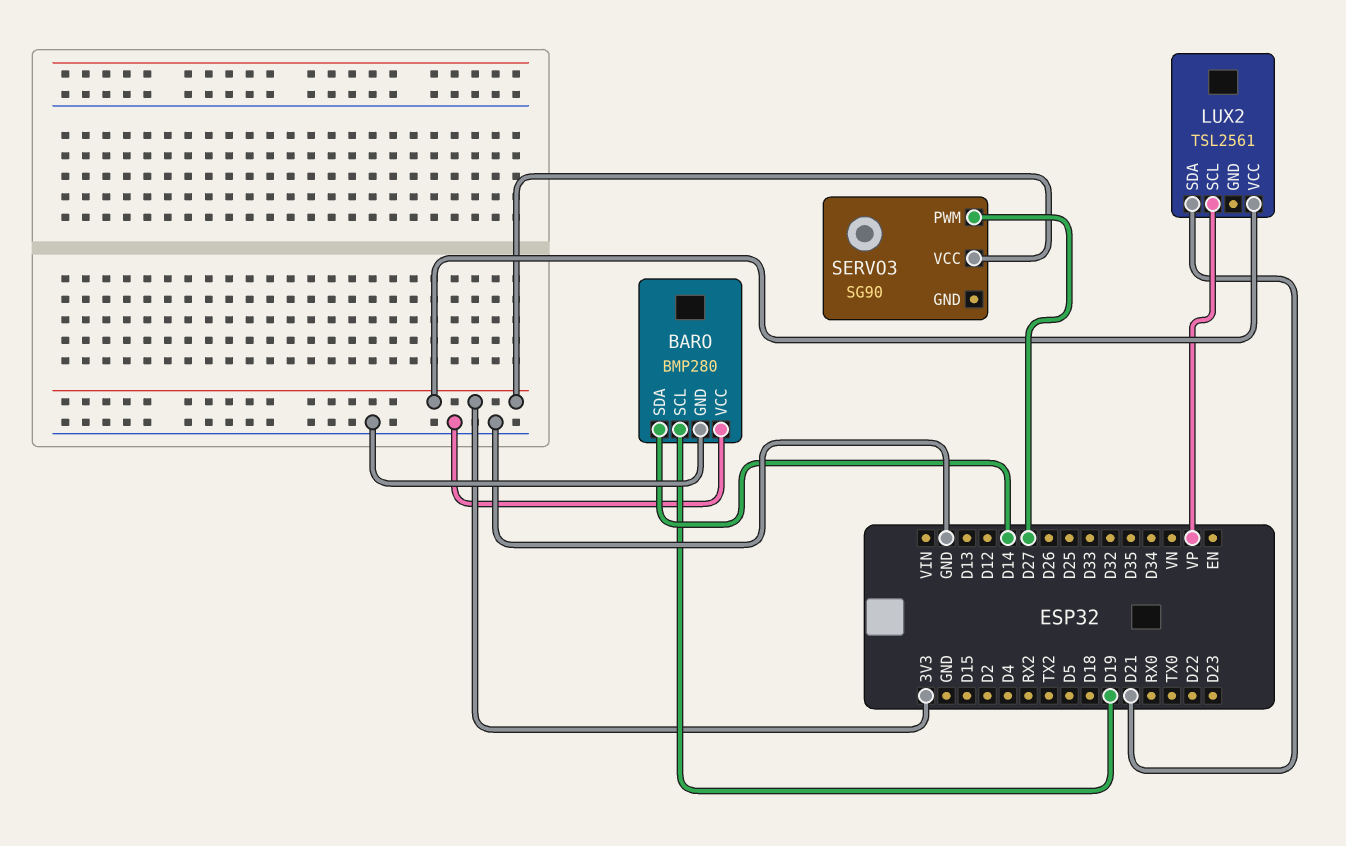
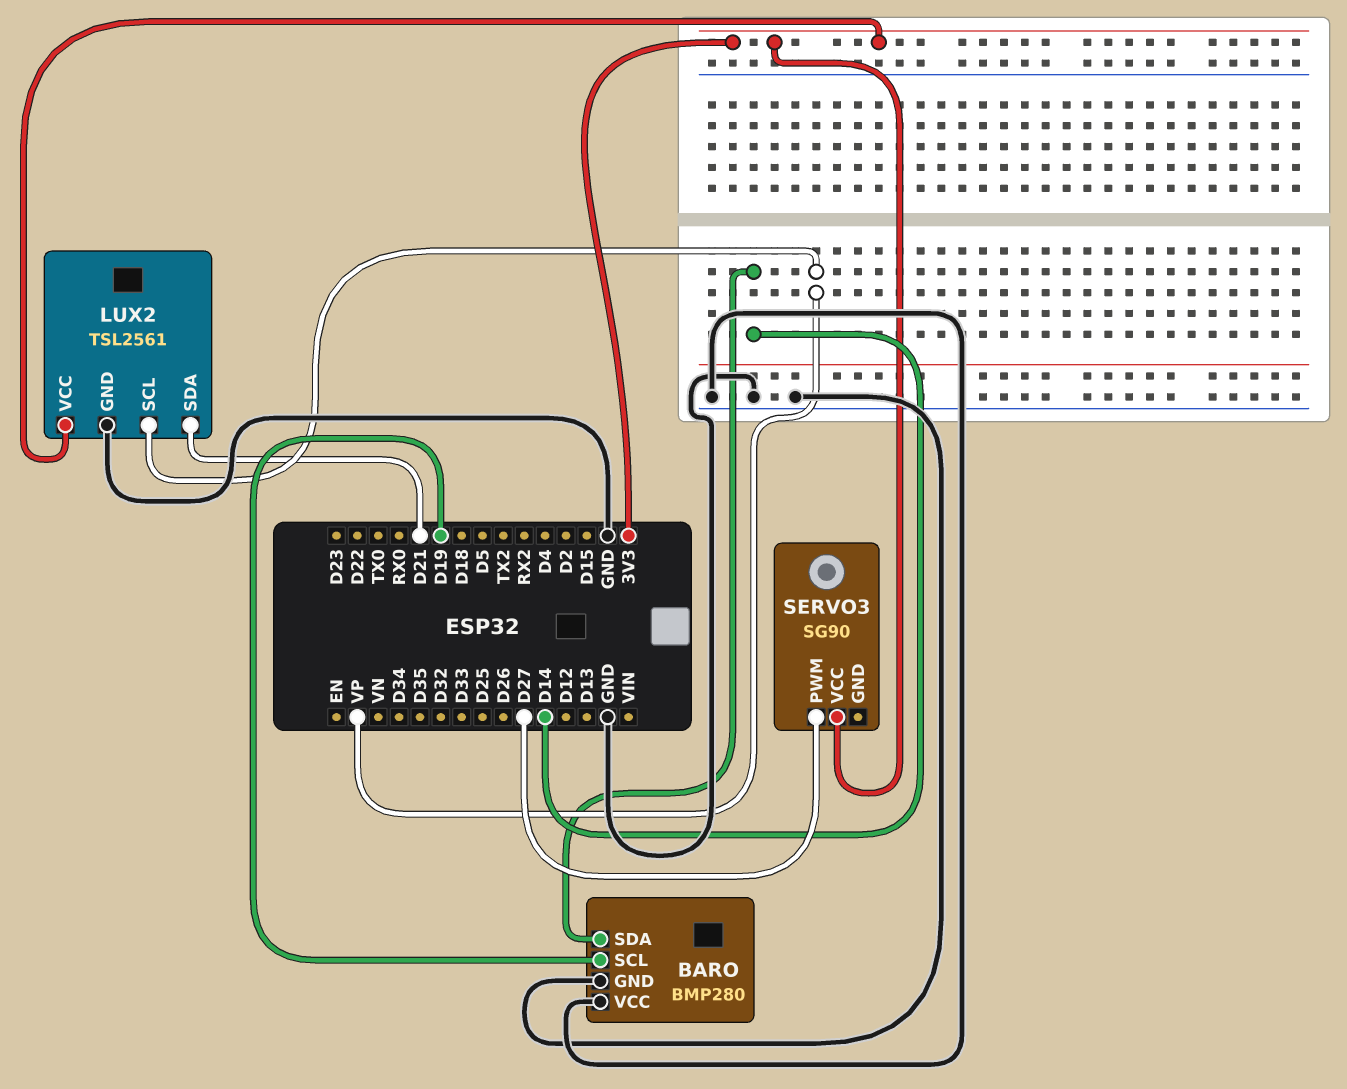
LUX2 pin GND: none -> GND

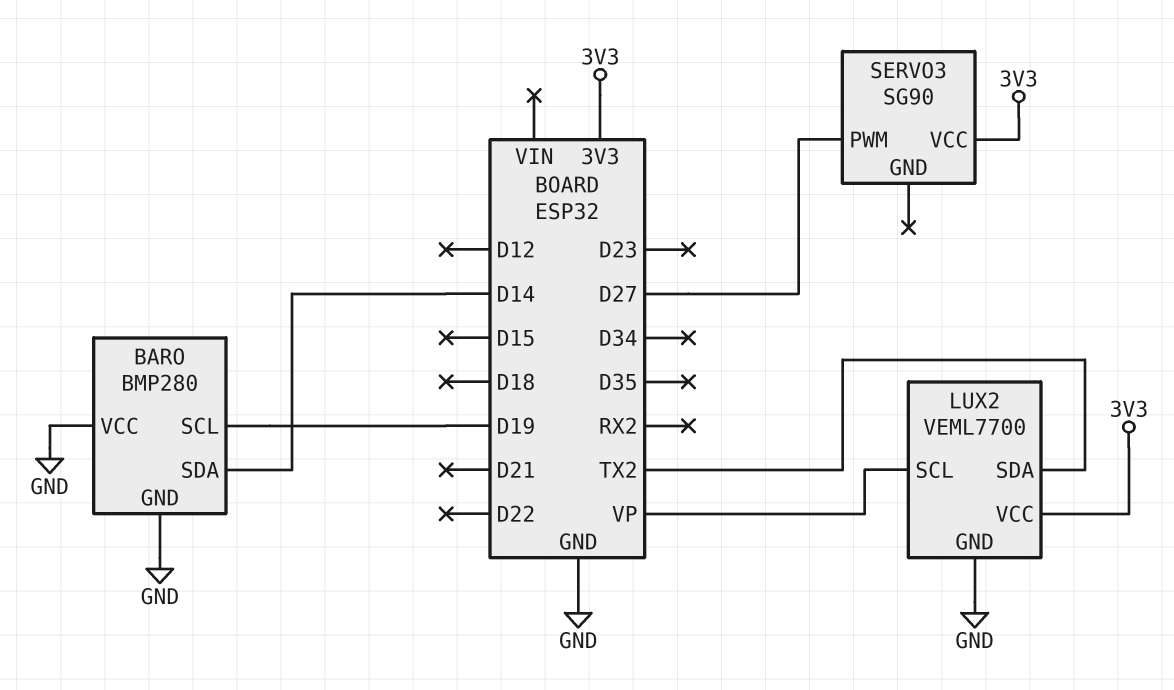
LUX2: TSL2561 -> VEML7700
LUX2 pin SDA: D21 -> TX2

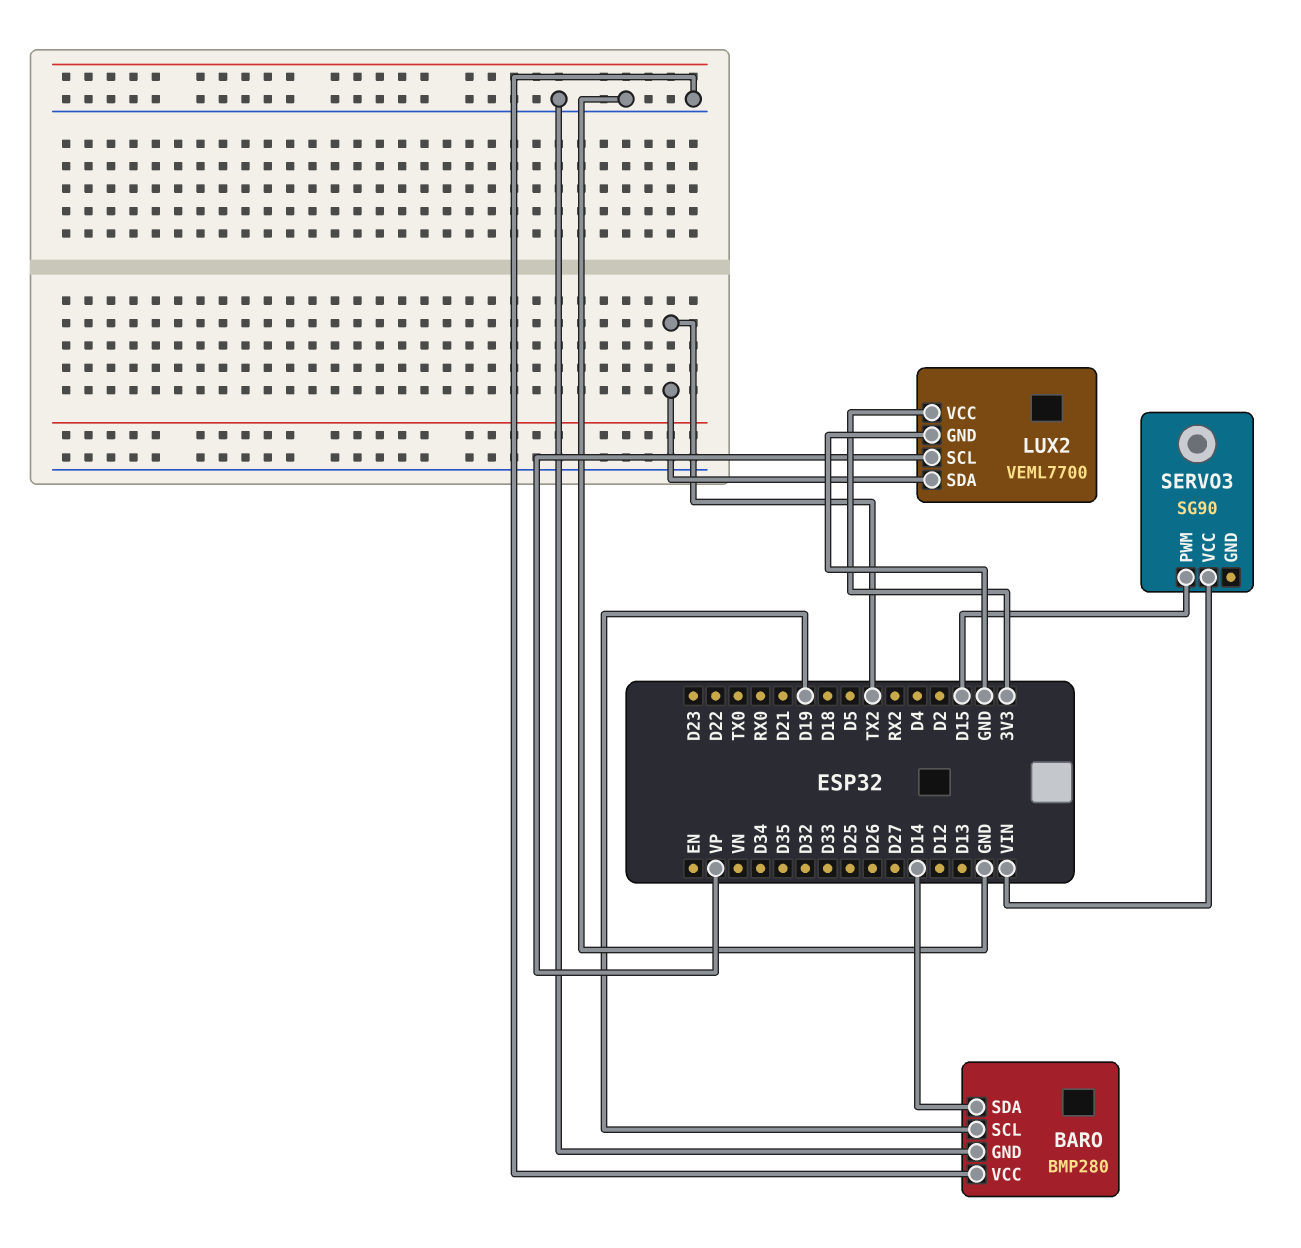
SERVO3 pin PWM: D27 -> D15
SERVO3 pin VCC: 3V3 -> VIN

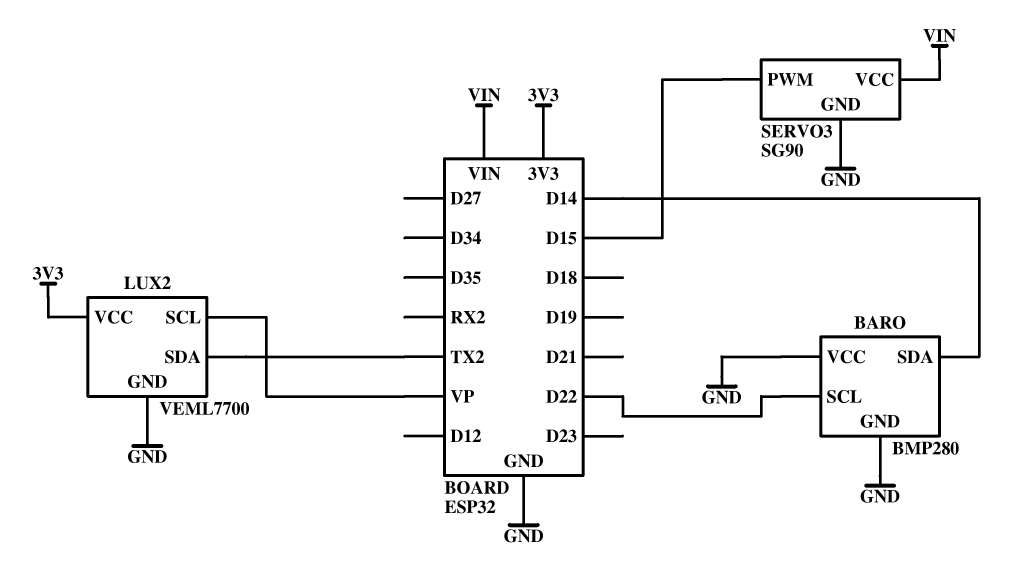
BARO pin SCL: D19 -> D22
SERVO3 pin GND: none -> GND

